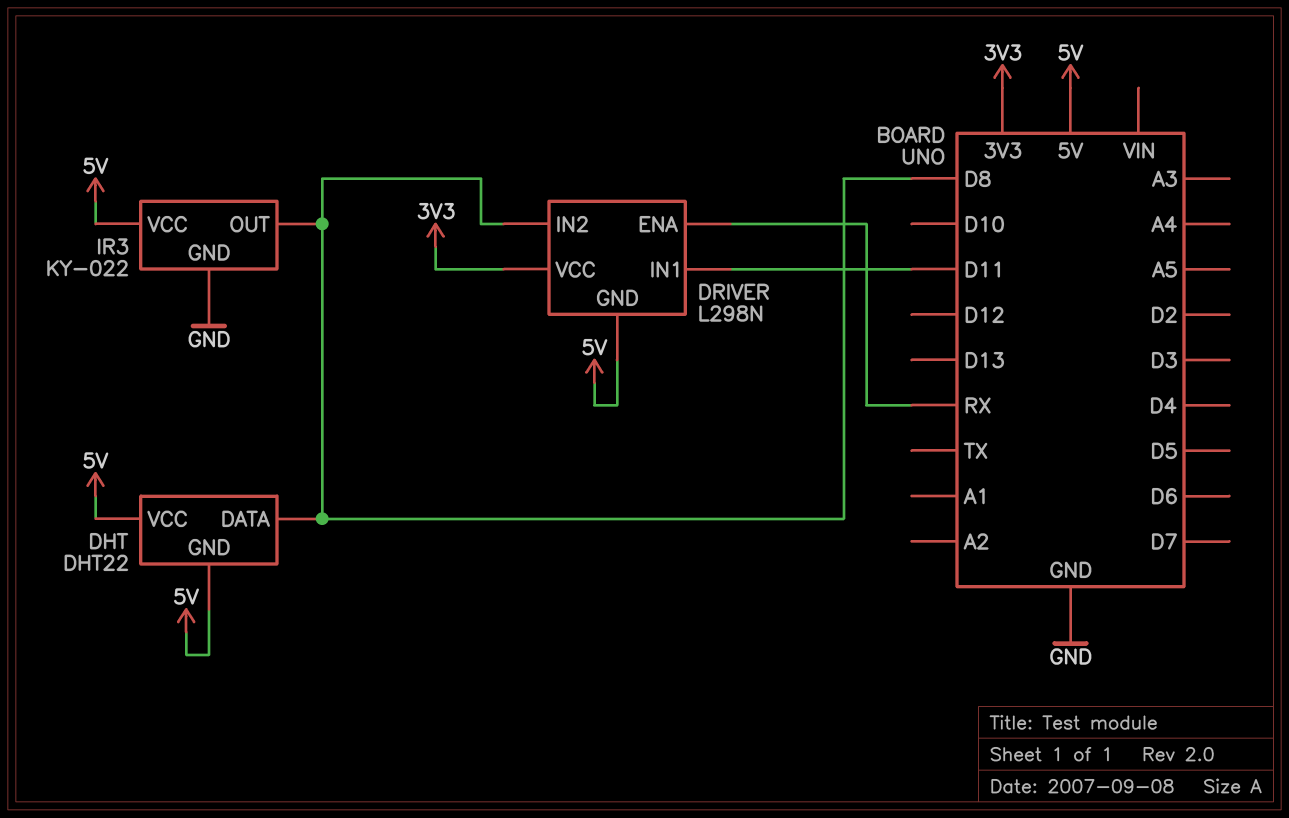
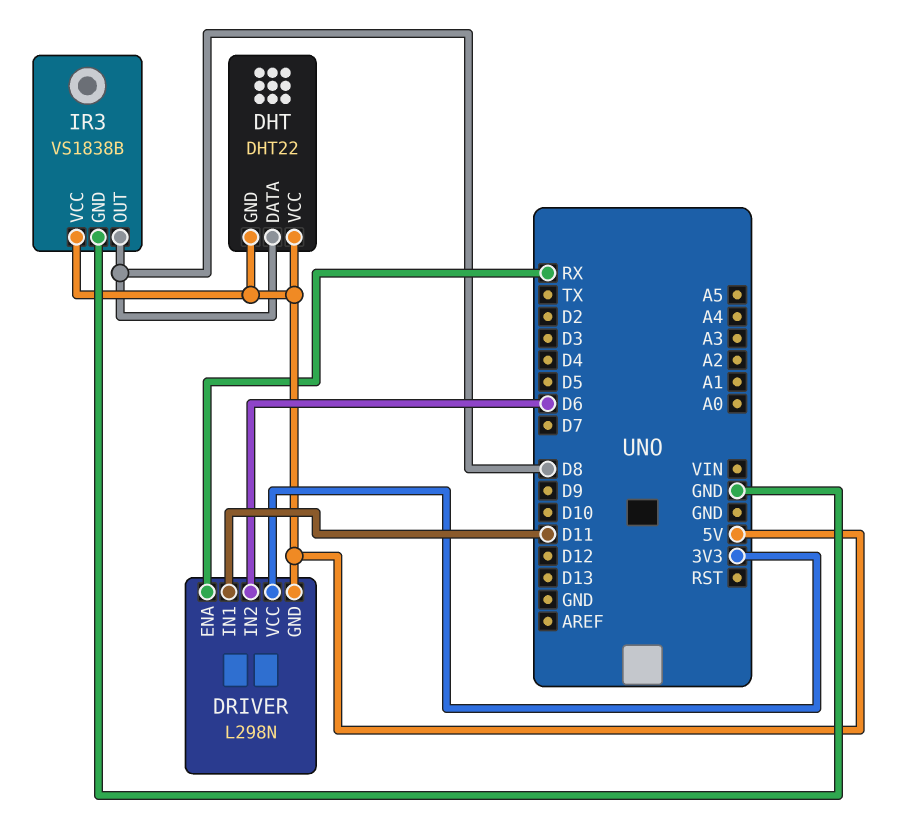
DRIVER pin IN2: D8 -> D6
IR3: KY-022 -> VS1838B

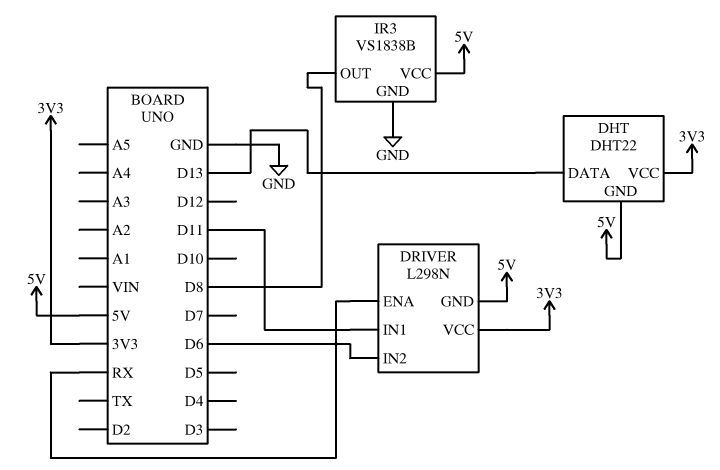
DHT pin DATA: D8 -> D13
DHT pin VCC: 5V -> 3V3

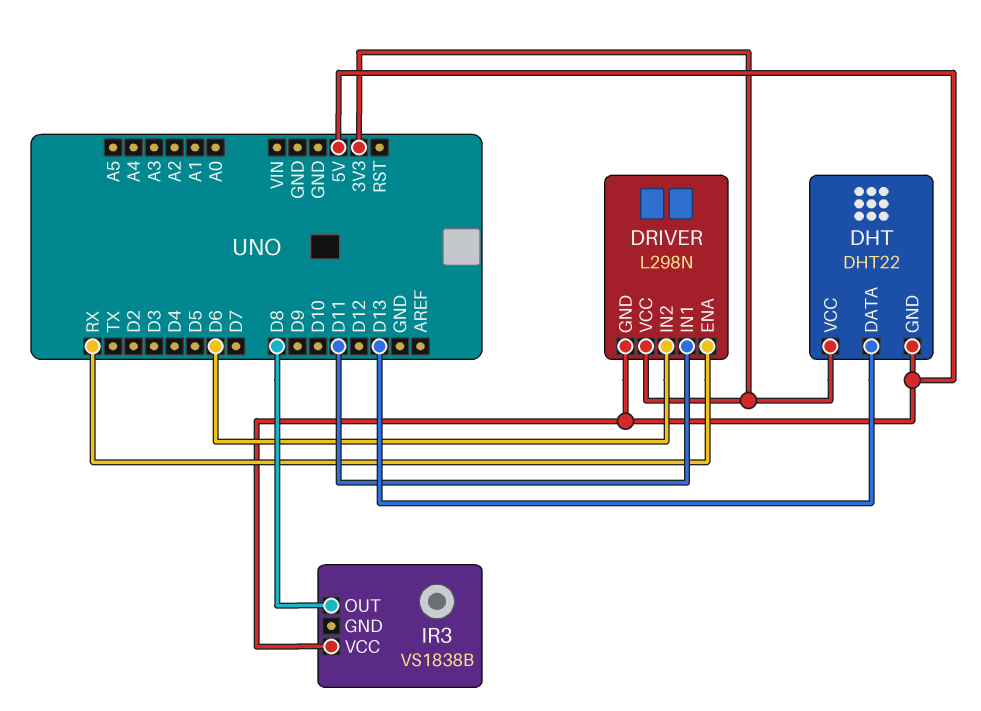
IR3 pin GND: GND -> none

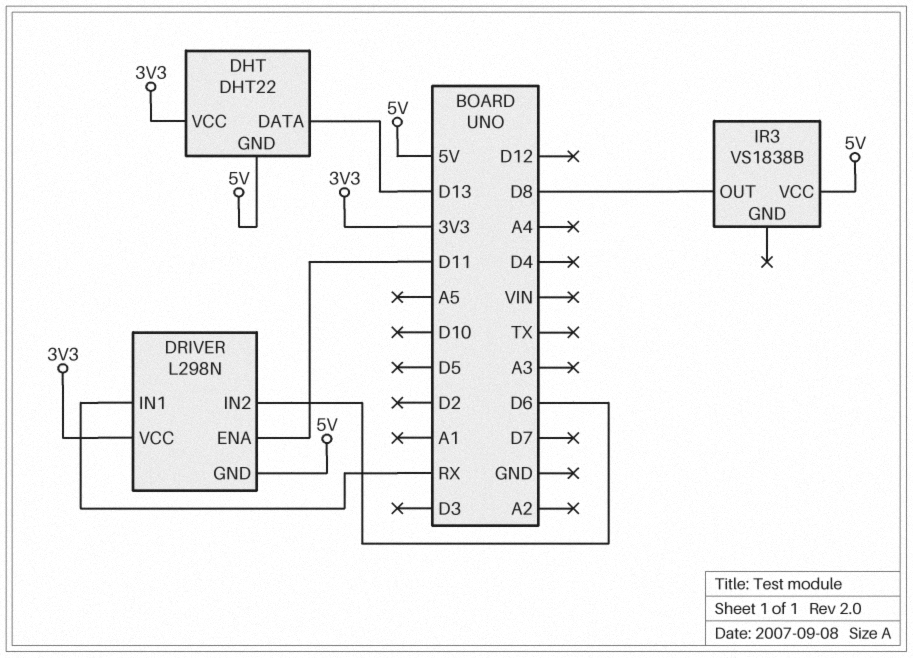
DRIVER pin ENA: RX -> D11
DRIVER pin IN1: D11 -> RX

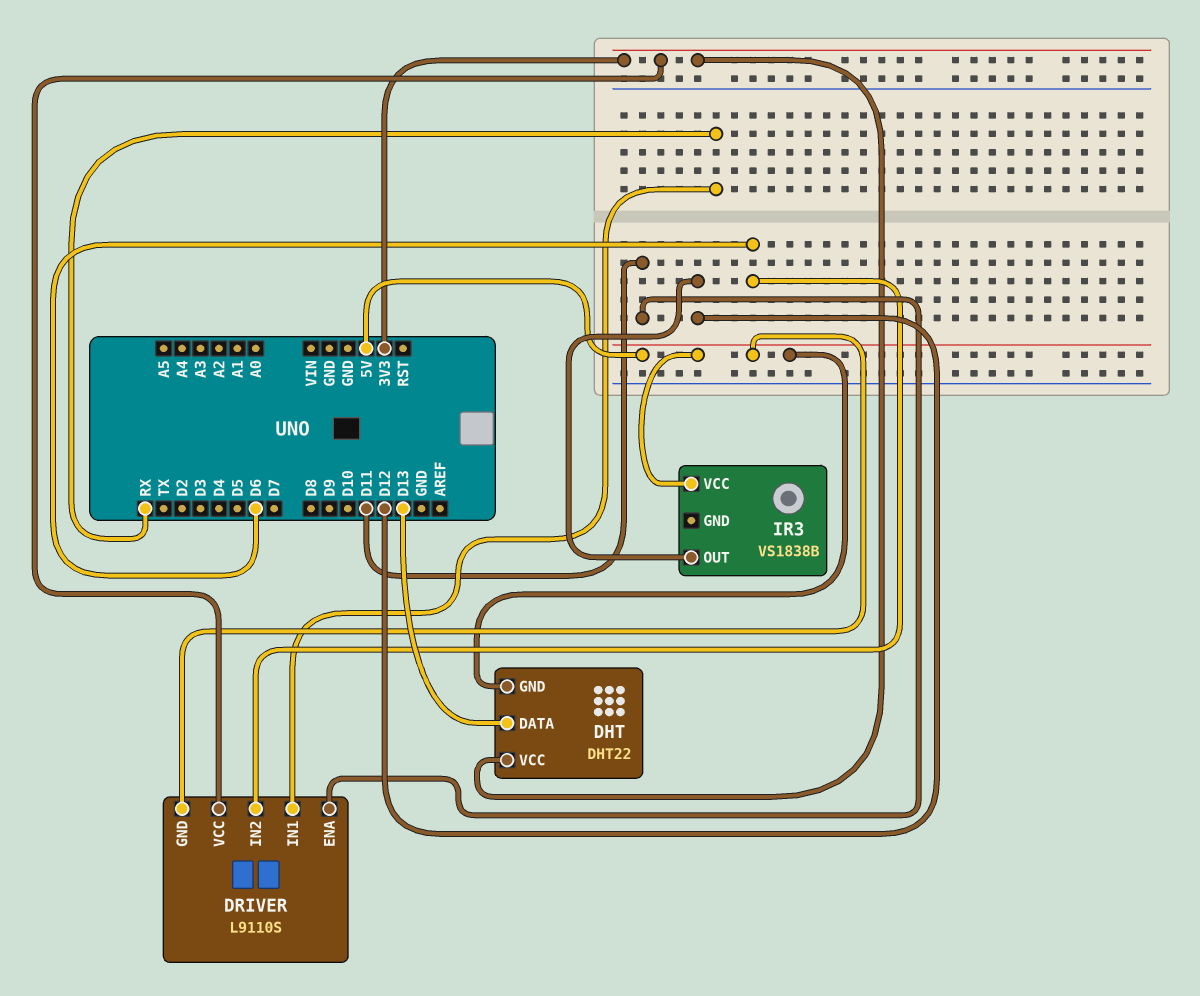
DRIVER: L298N -> L9110S
IR3 pin OUT: D8 -> D12

